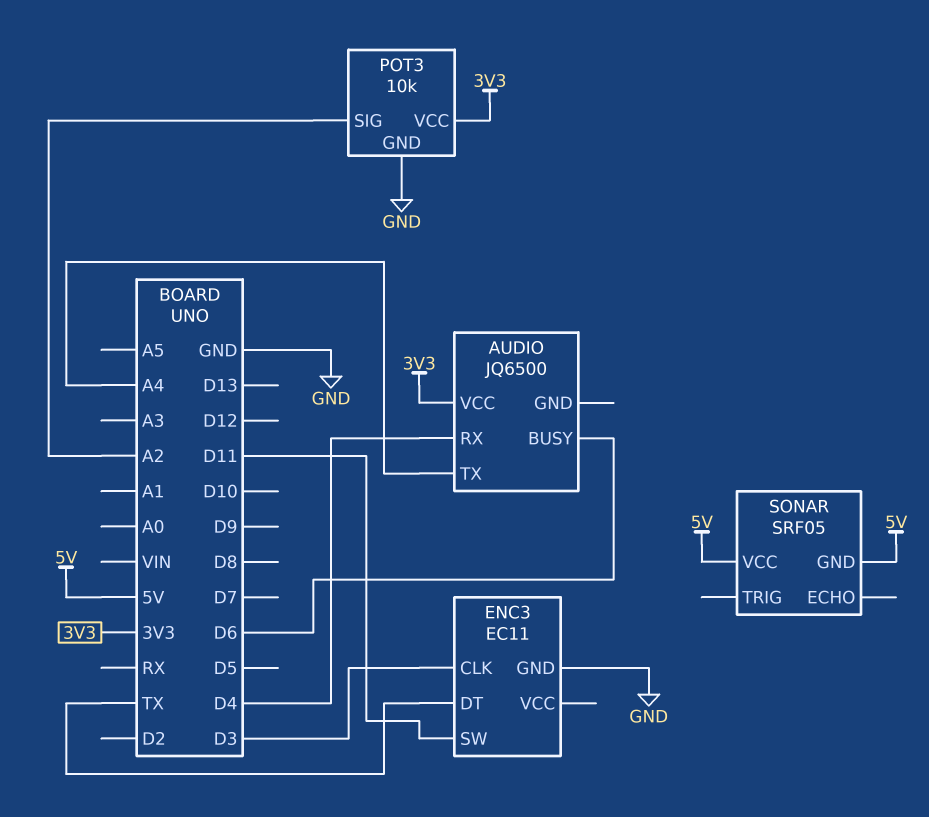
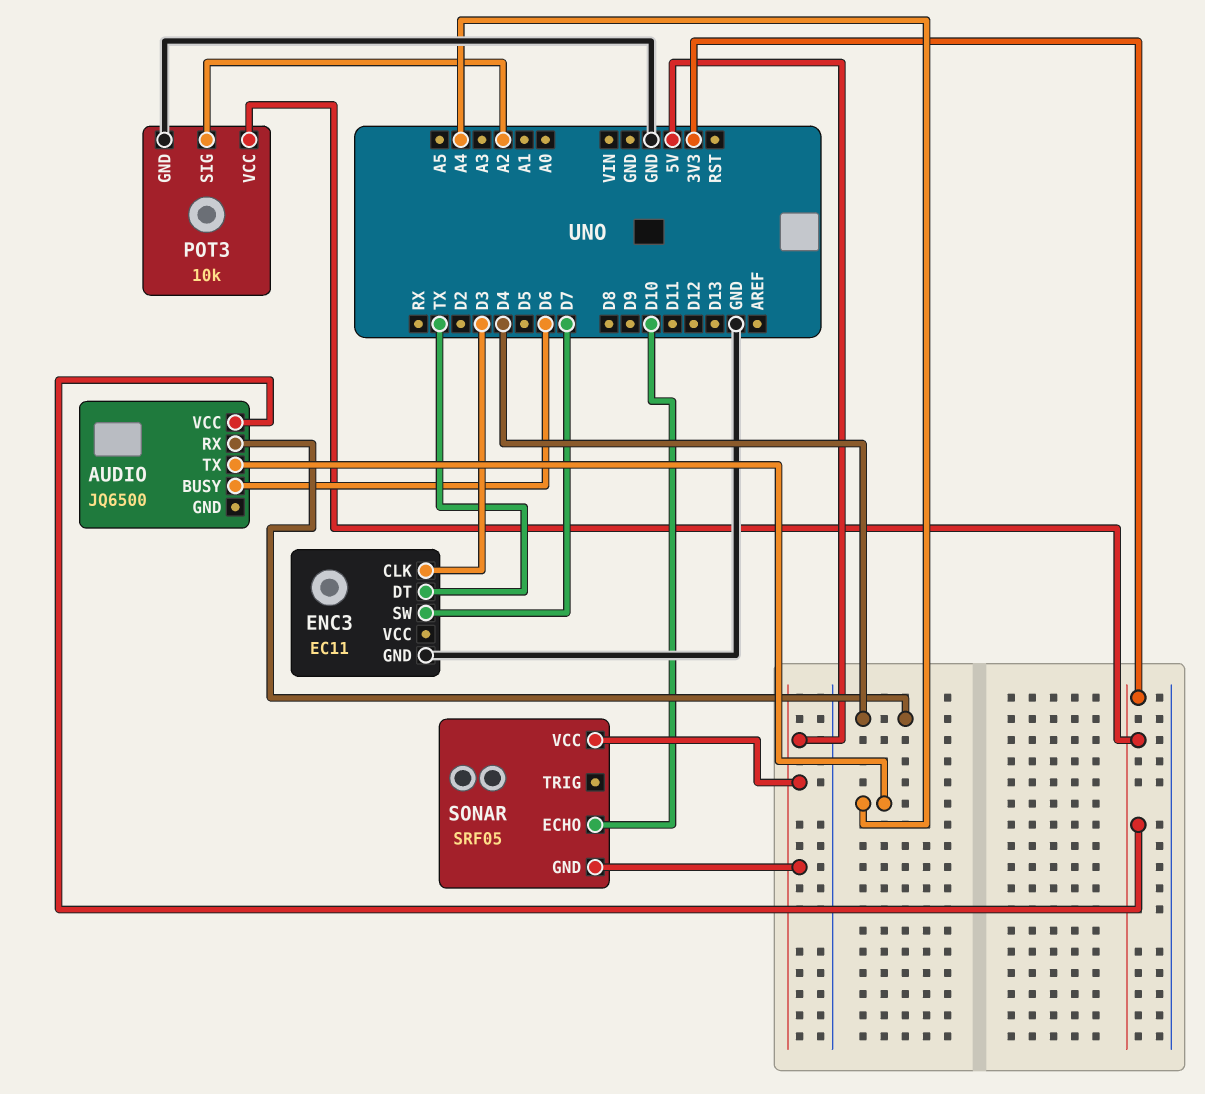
ENC3 pin SW: D11 -> D7
SONAR pin ECHO: none -> D10

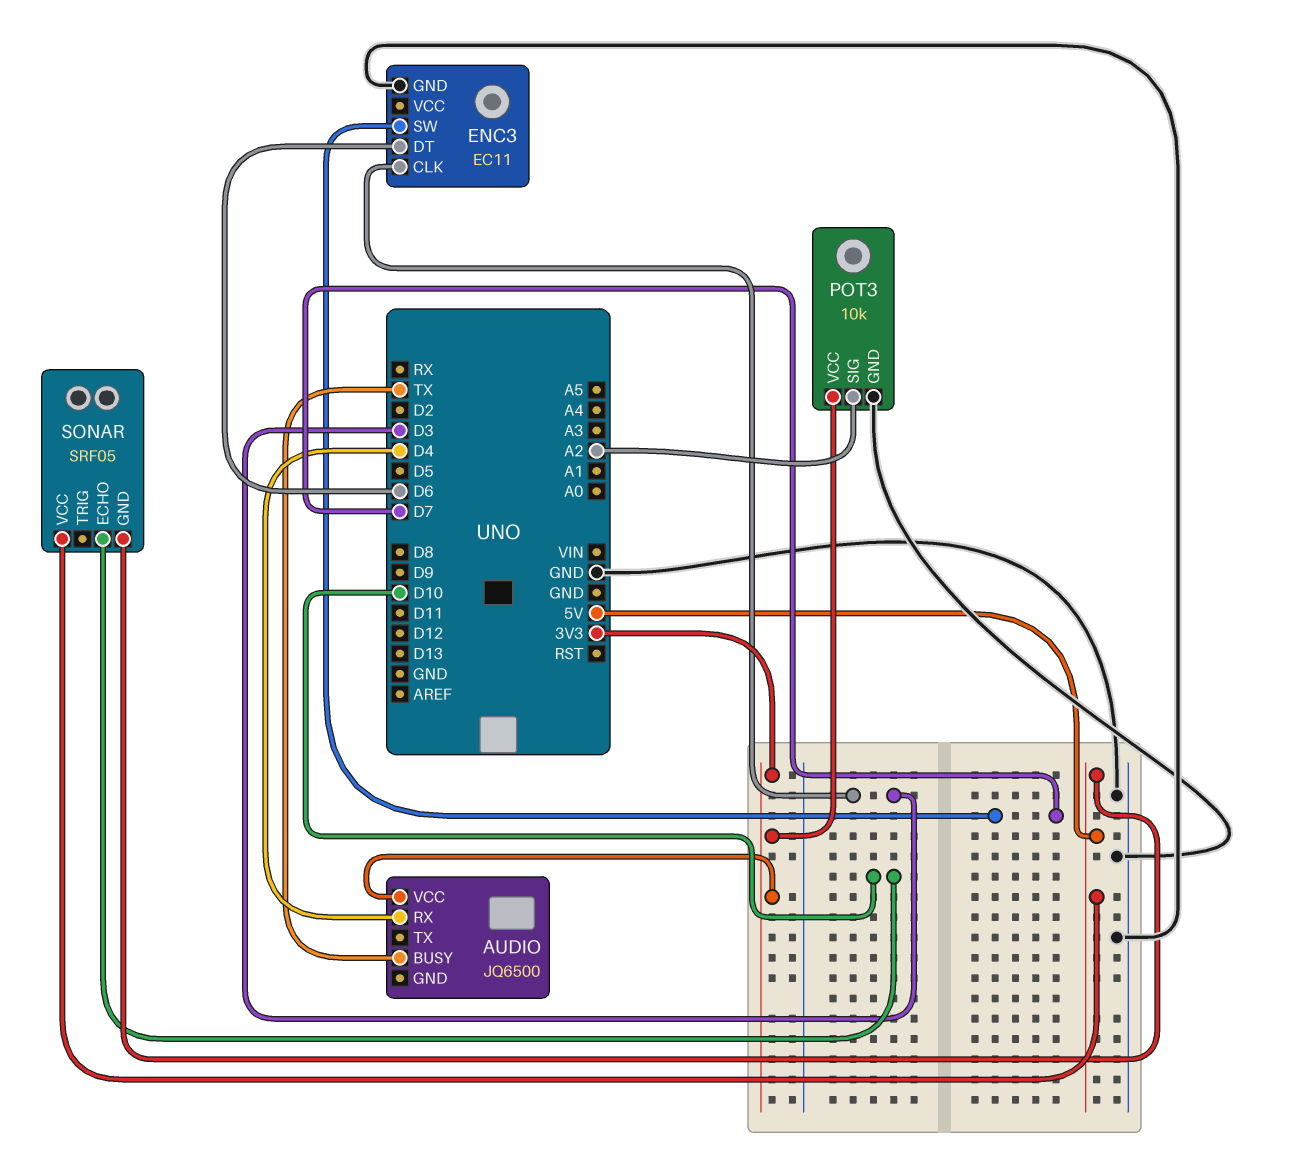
AUDIO pin BUSY: D6 -> TX
AUDIO pin TX: A4 -> none
ENC3 pin DT: TX -> D6

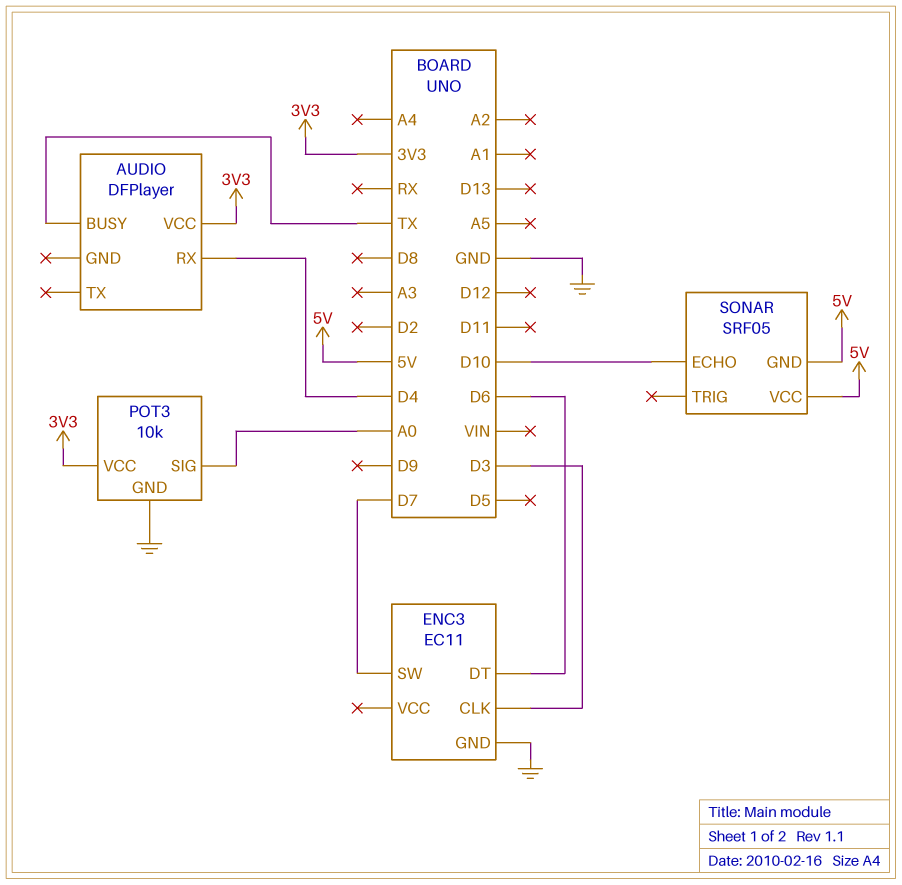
AUDIO: JQ6500 -> DFPlayer
POT3 pin SIG: A2 -> A0

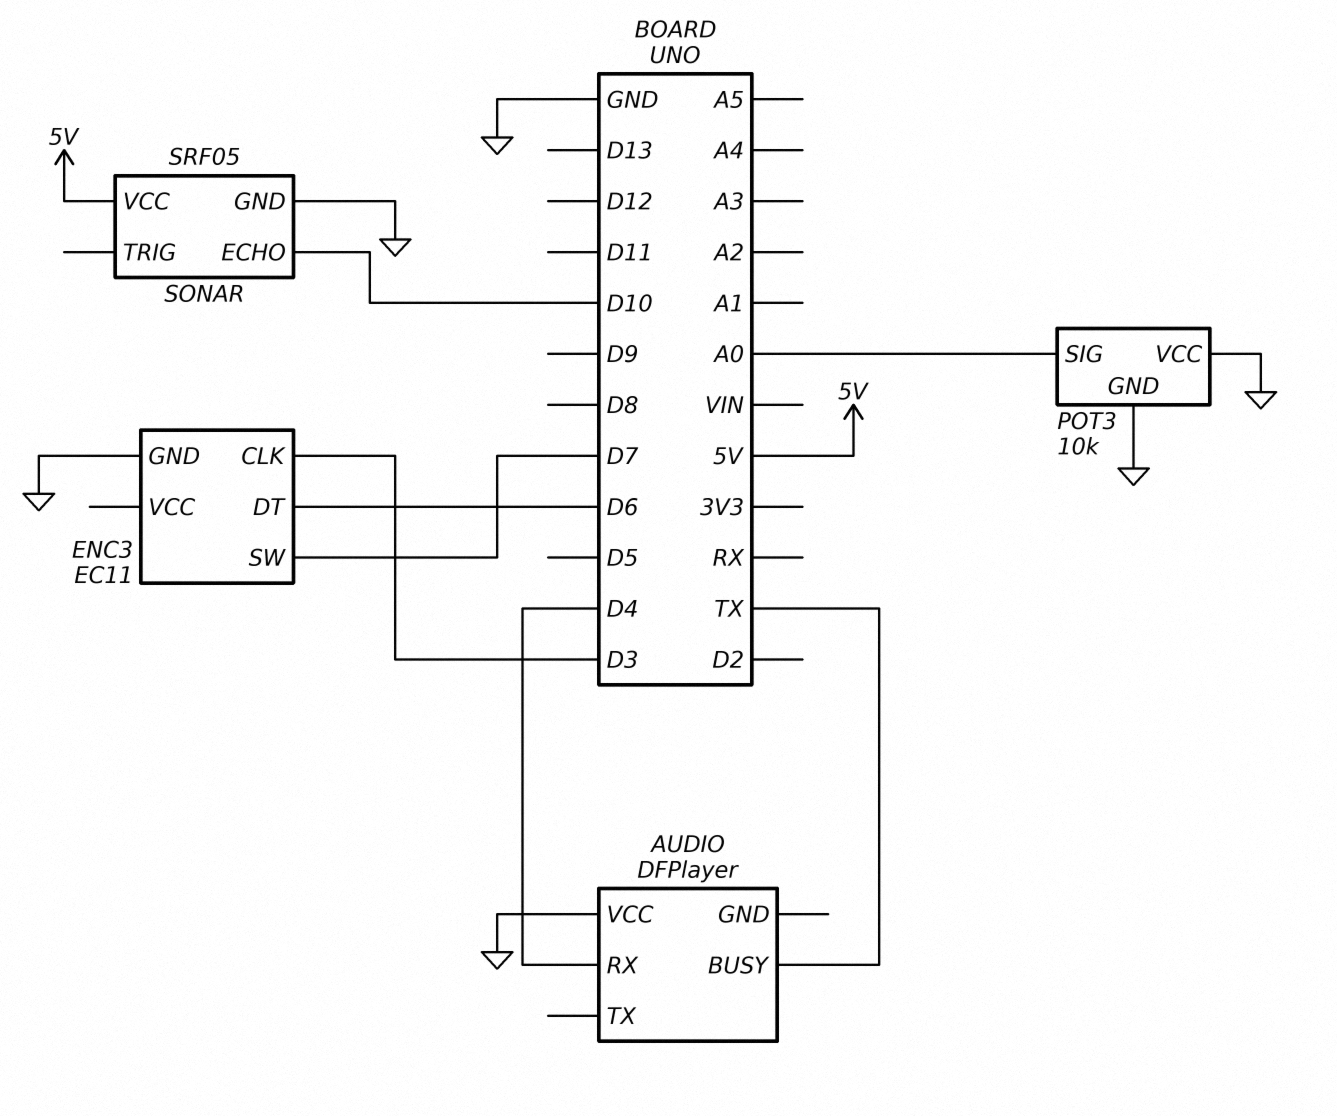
AUDIO pin VCC: 3V3 -> GND
POT3 pin VCC: 3V3 -> GND
SONAR pin GND: 5V -> GND

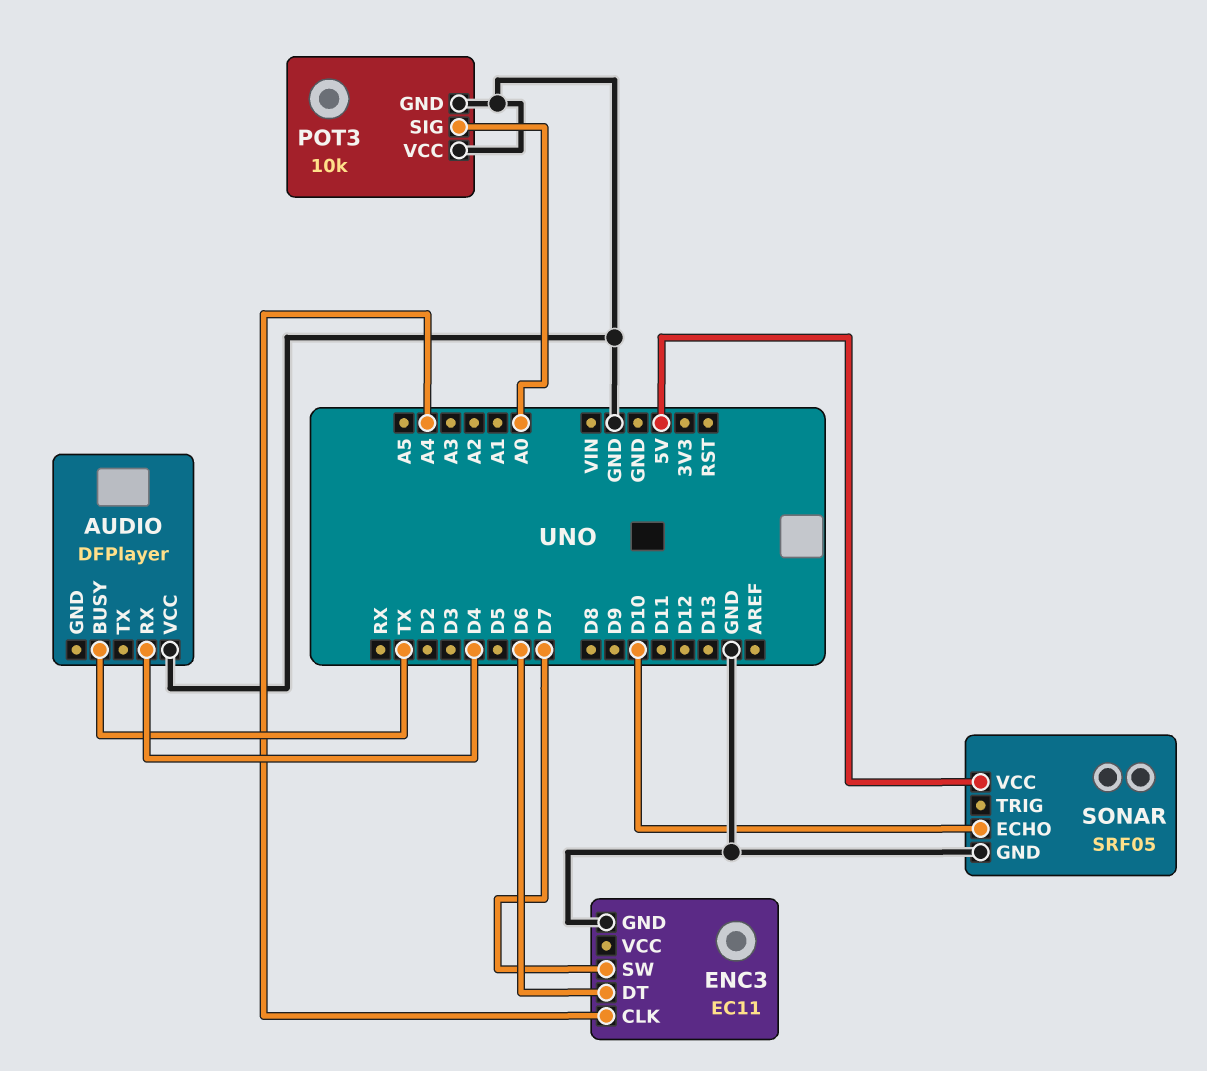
ENC3 pin CLK: D3 -> A4

